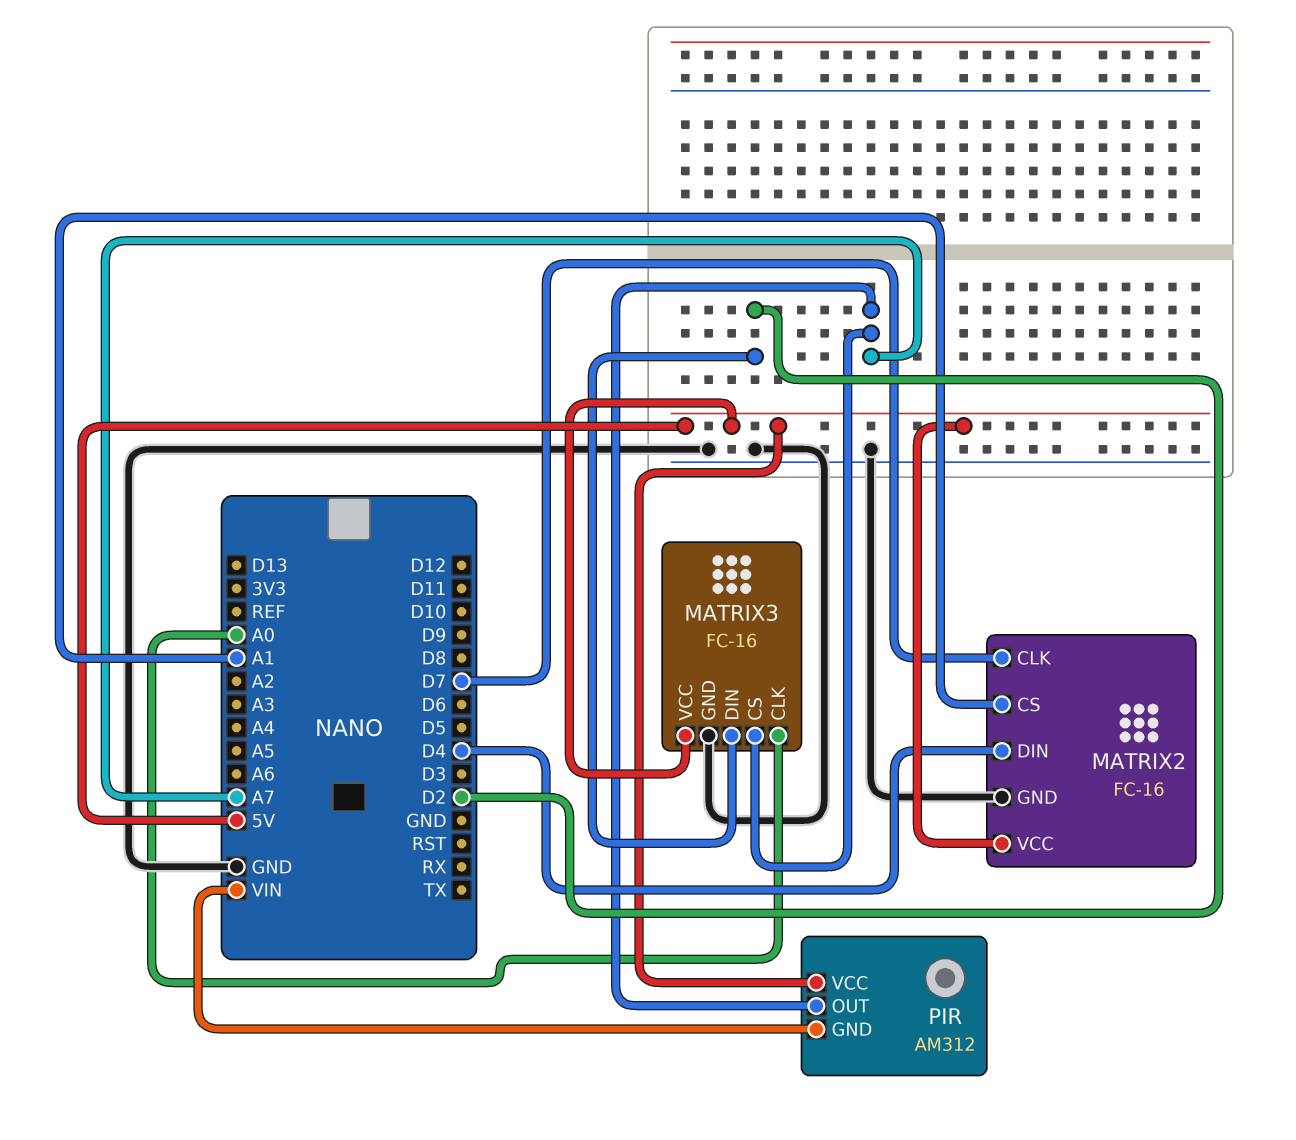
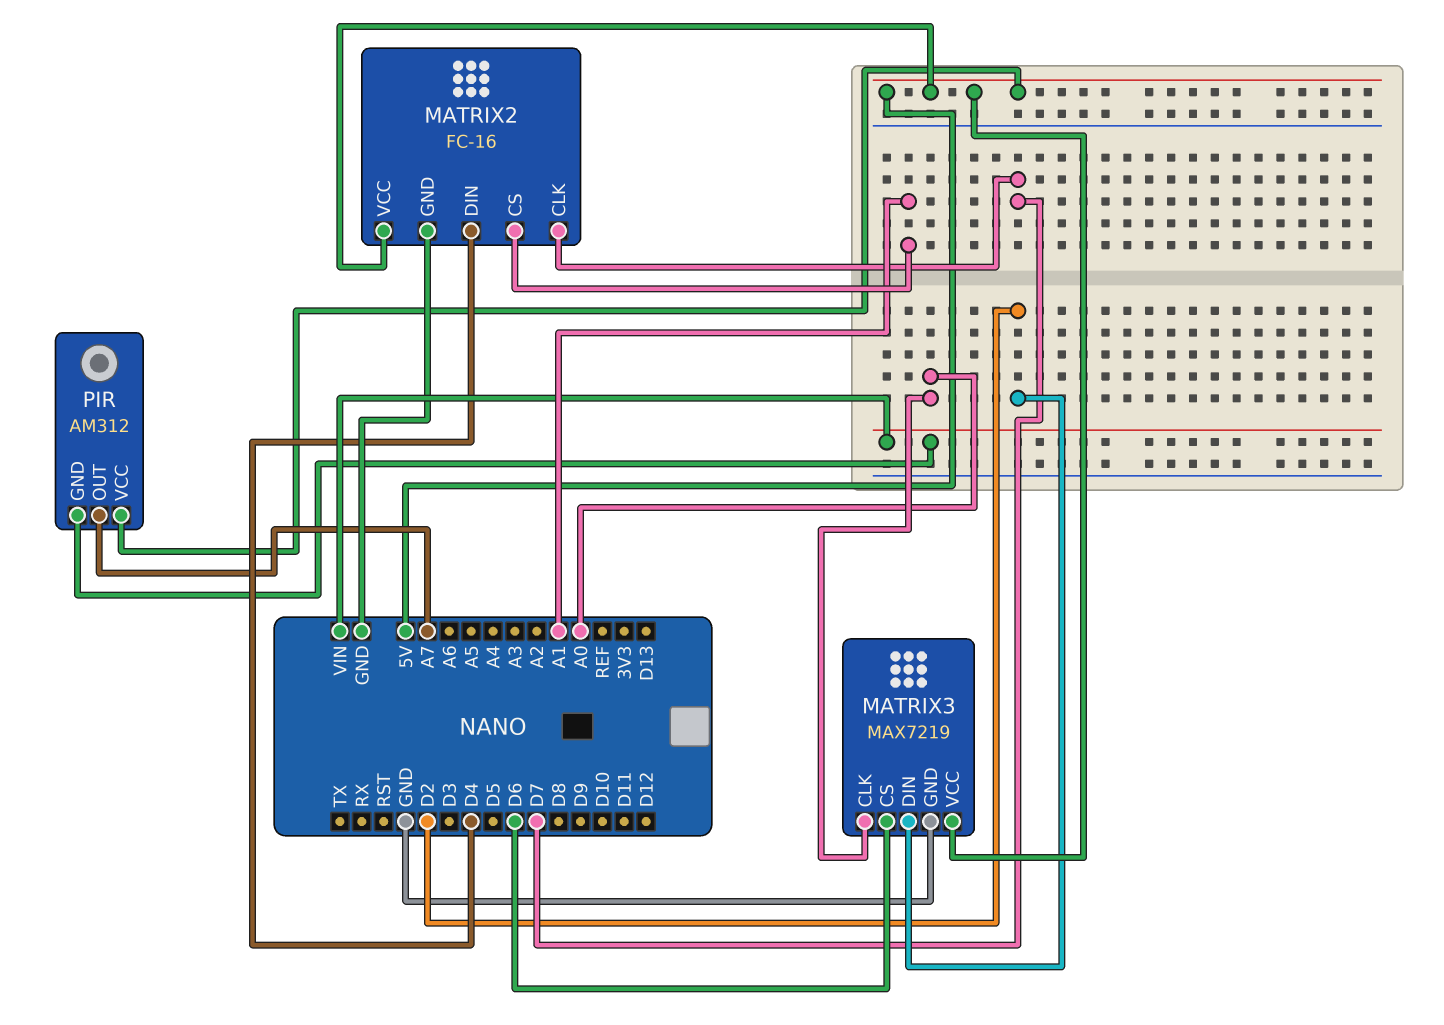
MATRIX3: FC-16 -> MAX7219
MATRIX3 pin CS: A7 -> D6

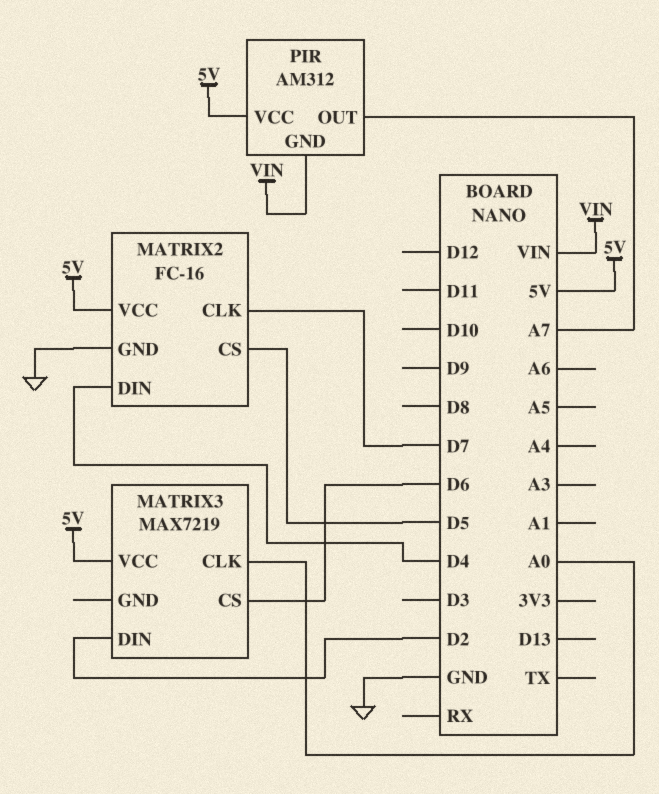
MATRIX2 pin CS: A1 -> D5
MATRIX3 pin GND: GND -> none

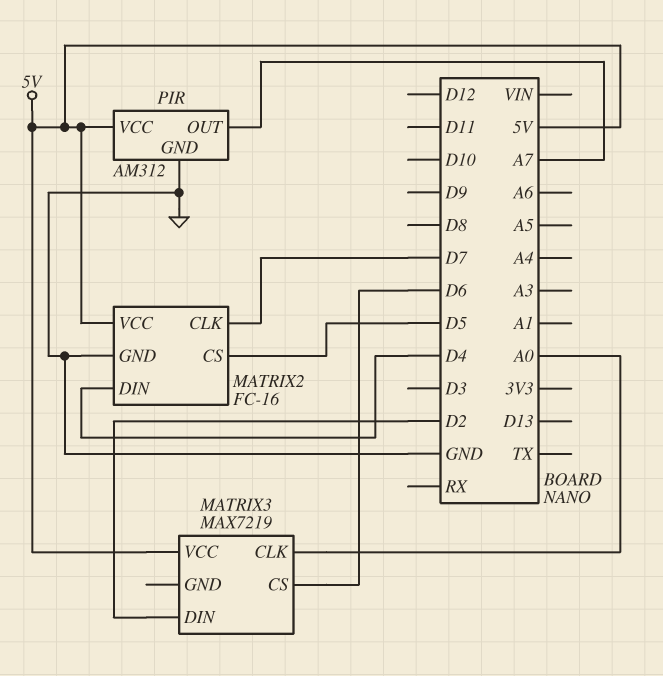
PIR pin GND: VIN -> GND

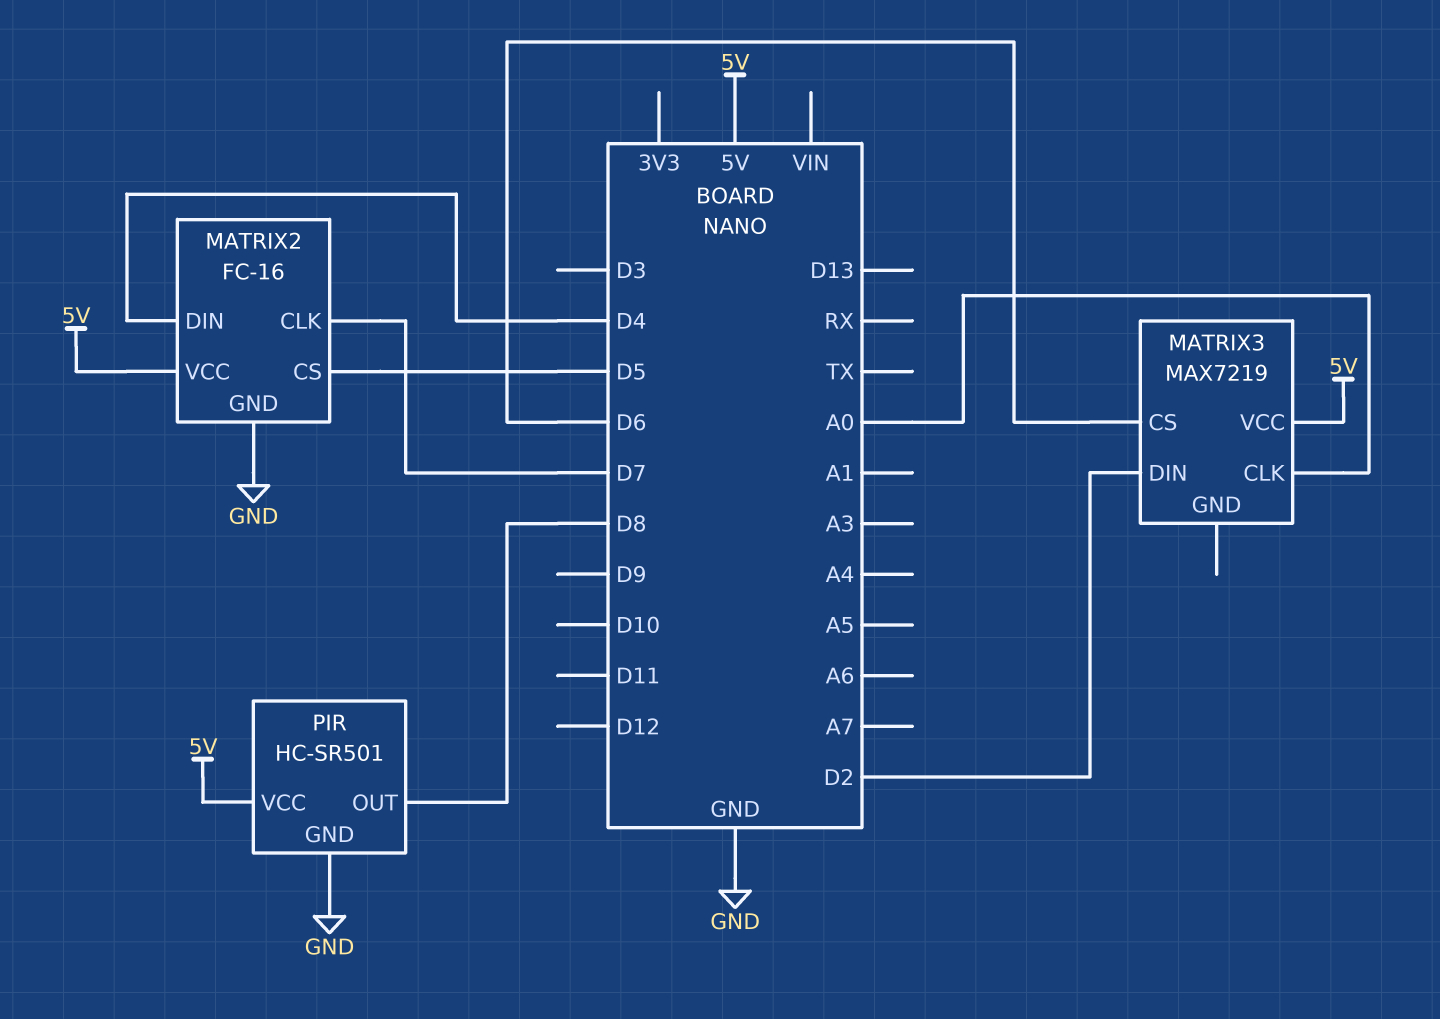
PIR: AM312 -> HC-SR501
PIR pin OUT: A7 -> D8

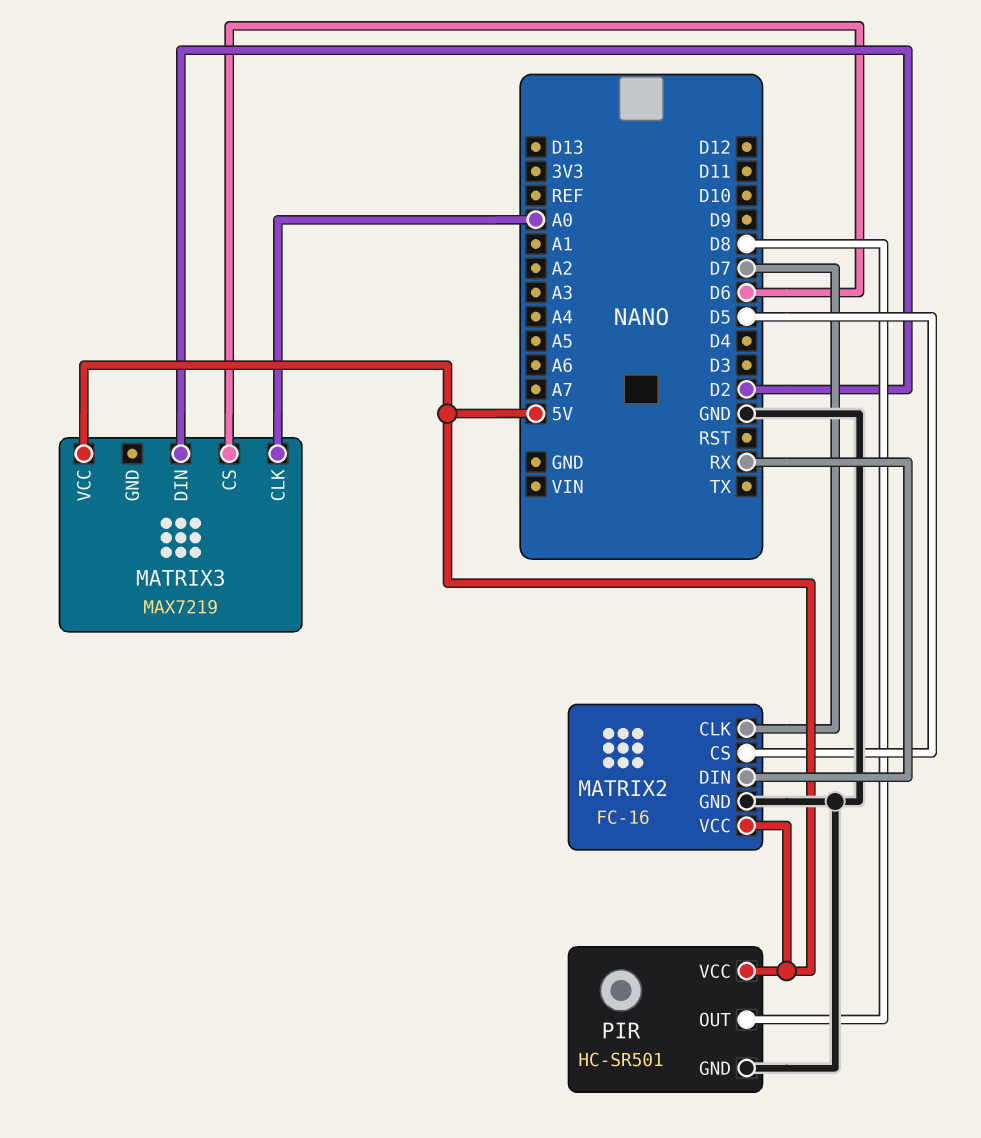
MATRIX2 pin DIN: D4 -> RX

